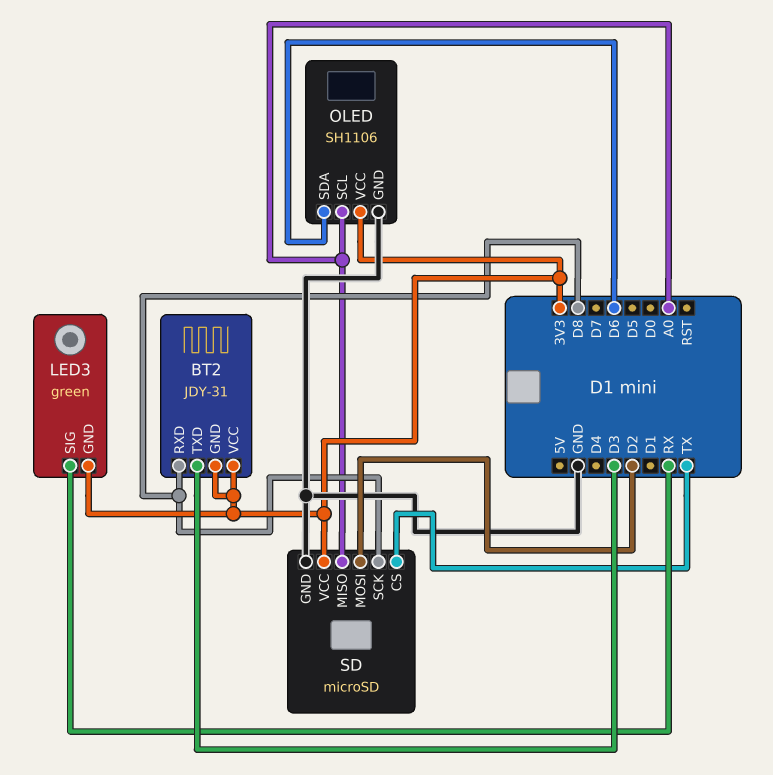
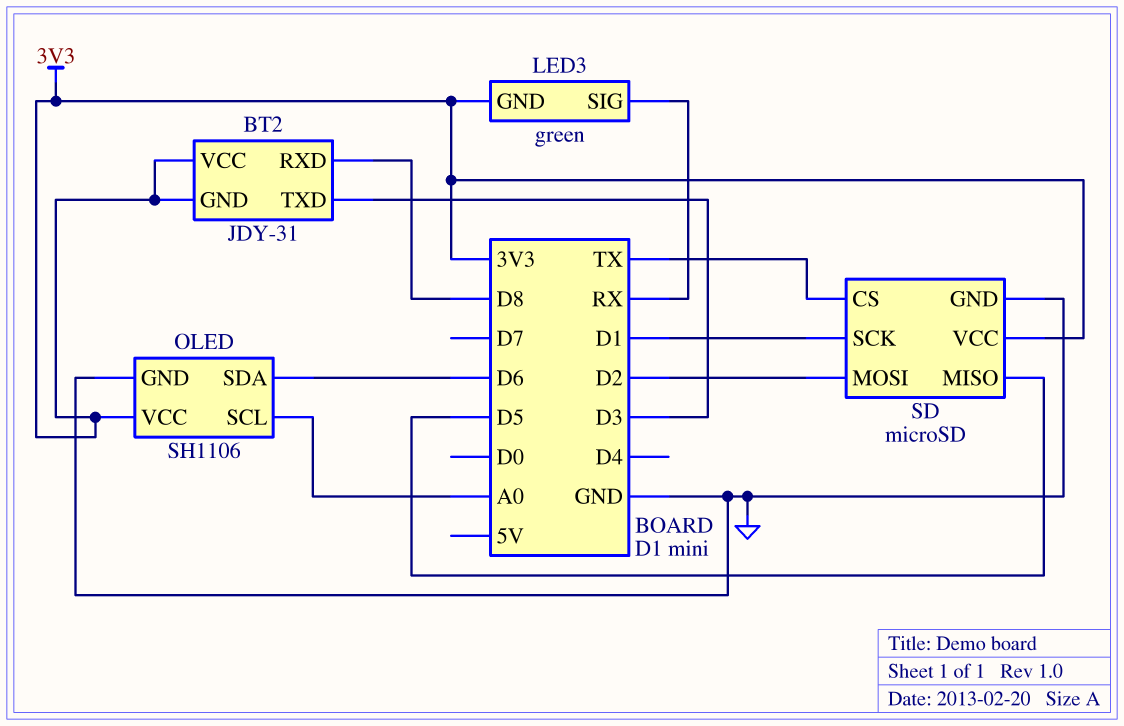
SD pin MISO: A0 -> D5
SD pin SCK: D8 -> D1

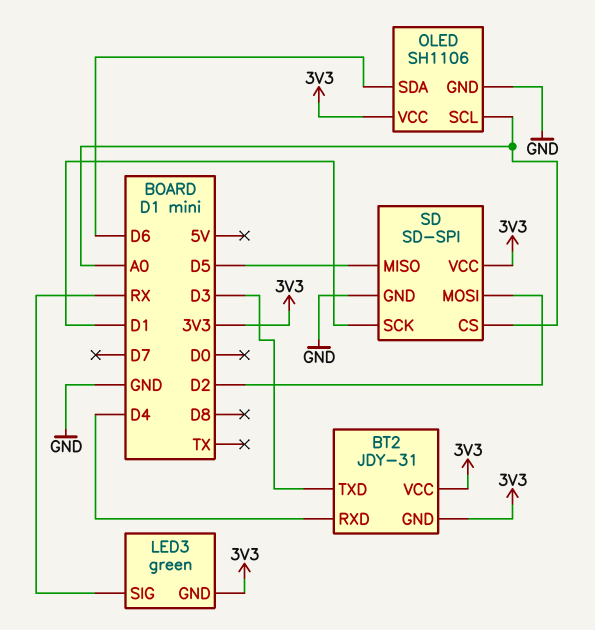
BT2 pin RXD: D8 -> D4
SD: microSD -> SD-SPI
SD pin CS: TX -> A0

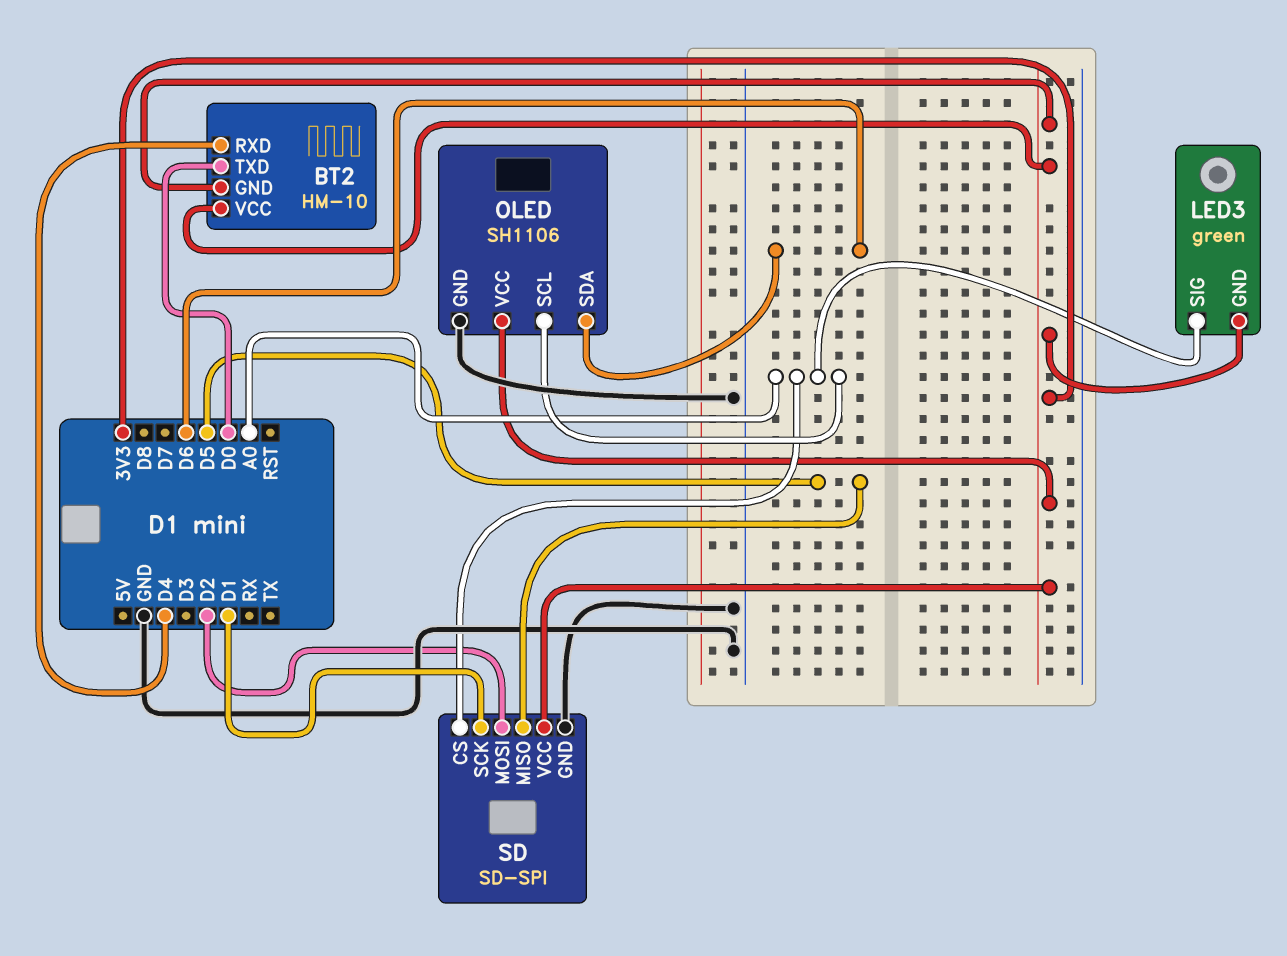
BT2: JDY-31 -> HM-10
BT2 pin TXD: D3 -> D0
LED3 pin SIG: RX -> A0

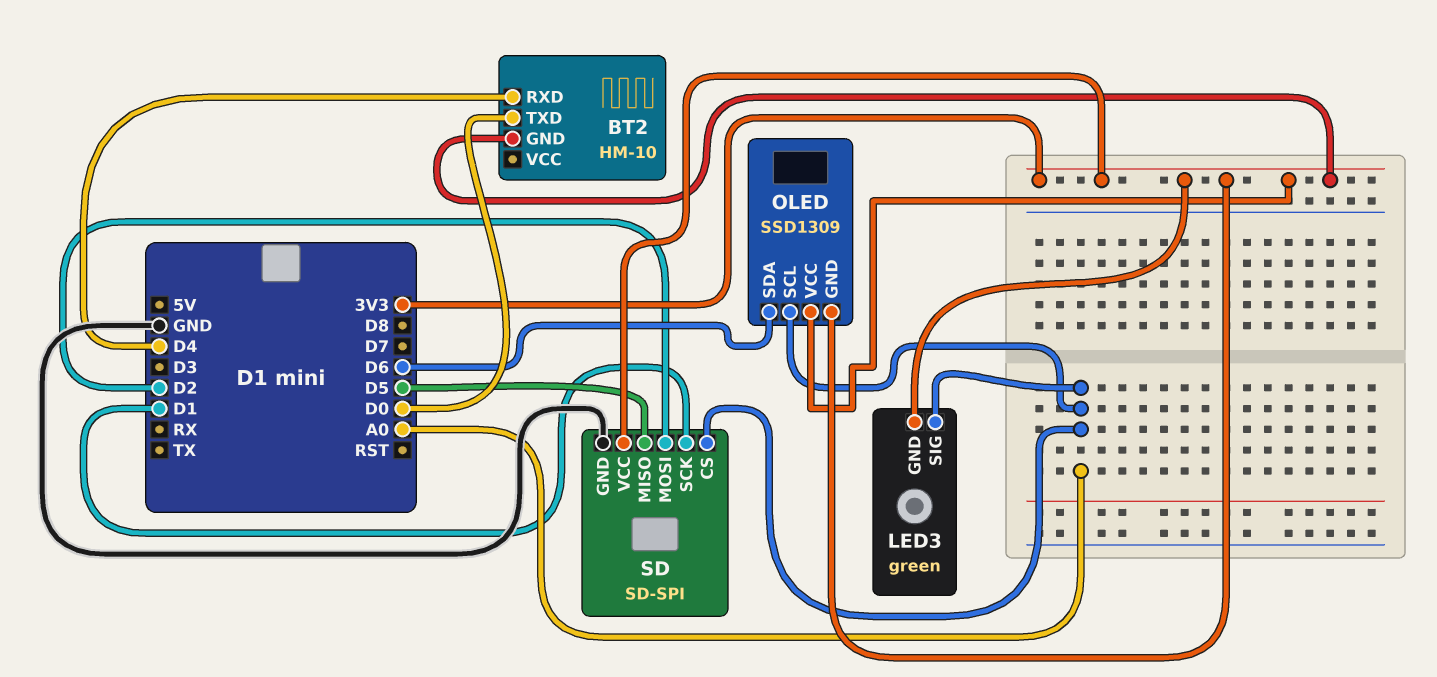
BT2 pin VCC: 3V3 -> none
OLED: SH1106 -> SSD1309
OLED pin GND: GND -> 3V3

